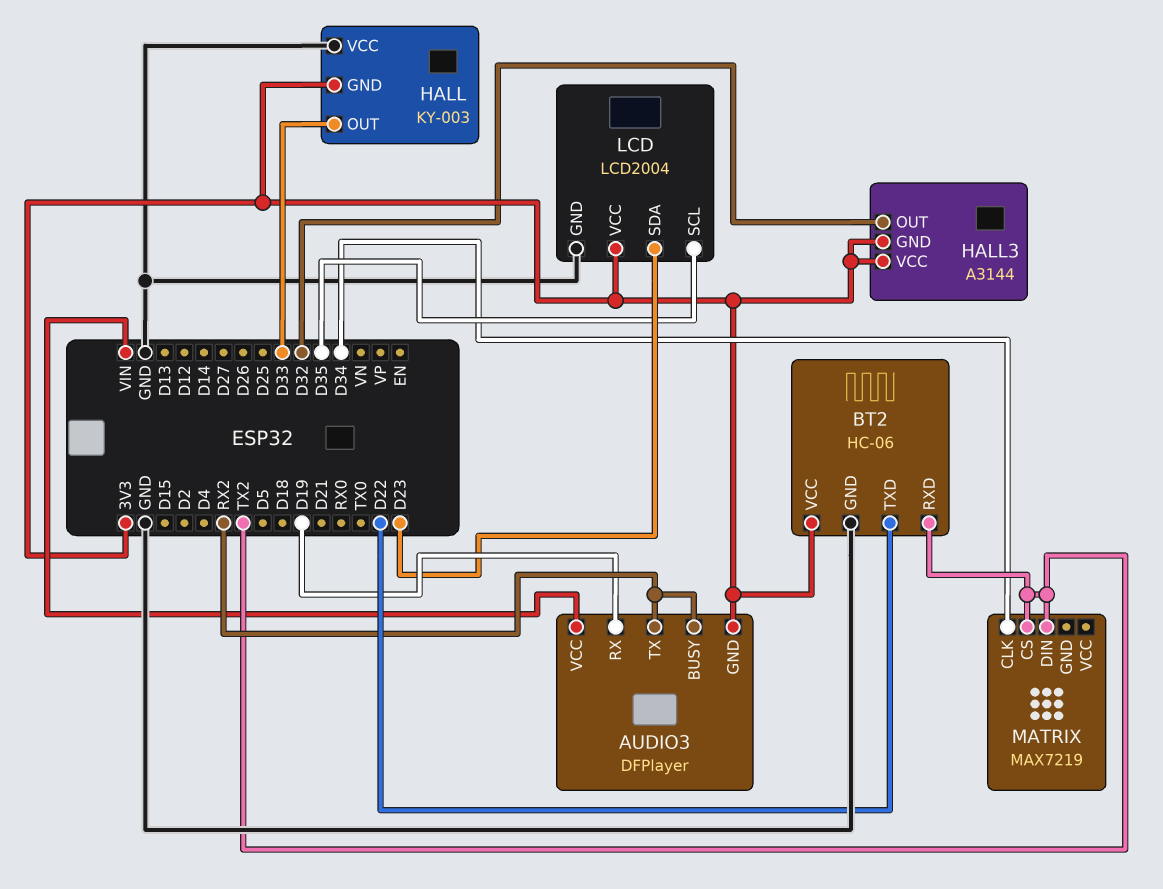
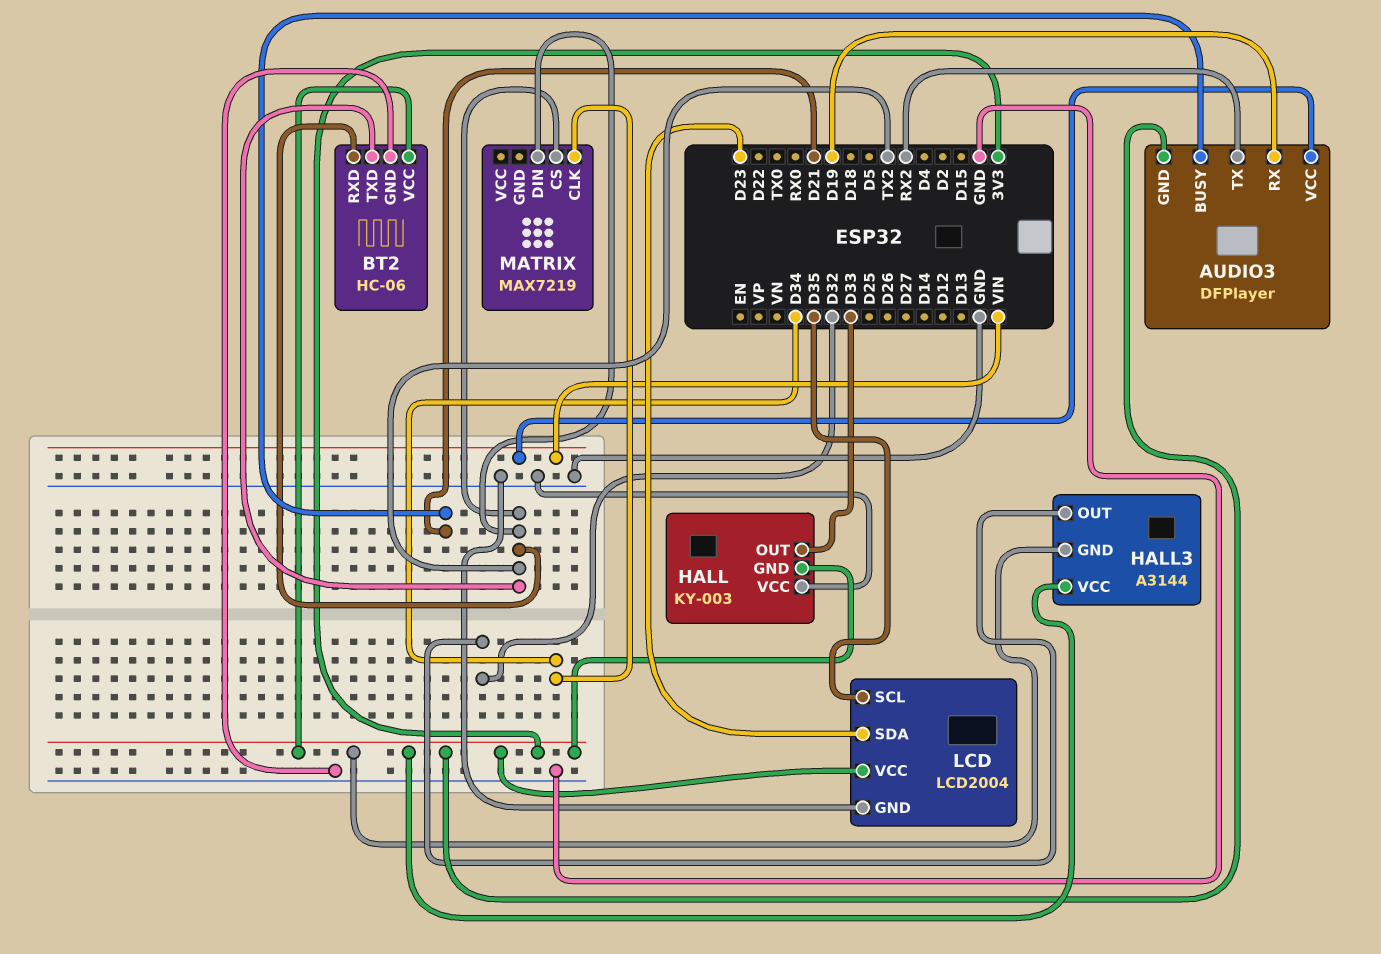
AUDIO3 pin BUSY: RX2 -> D21
BT2 pin TXD: D22 -> TX2

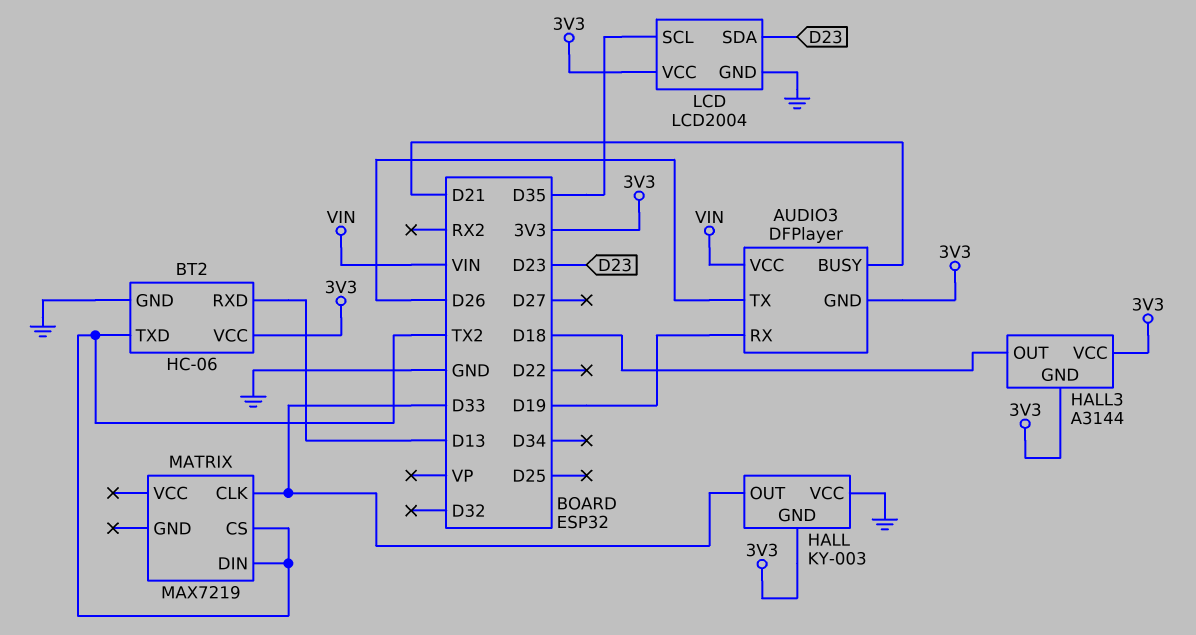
AUDIO3 pin TX: RX2 -> D26
BT2 pin RXD: TX2 -> D13
HALL3 pin OUT: D32 -> D18
MATRIX pin CLK: D34 -> D33

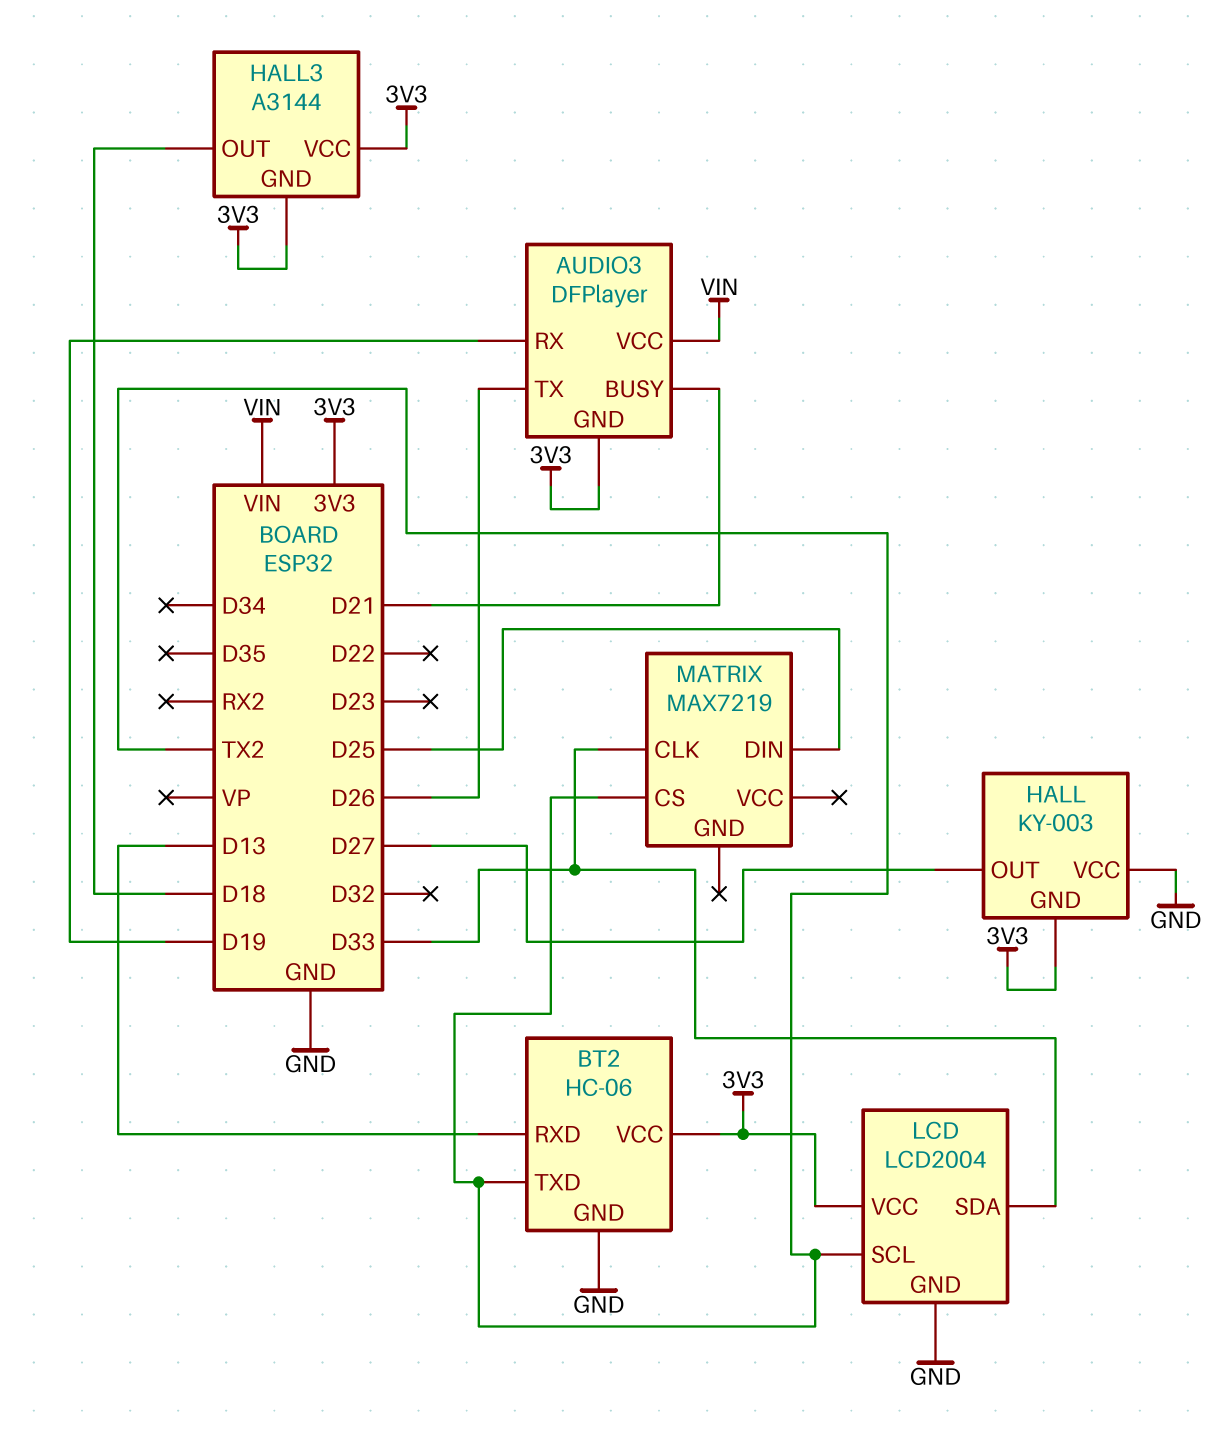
HALL pin OUT: D33 -> D27
LCD pin SCL: D35 -> TX2
LCD pin SDA: D23 -> D33
MATRIX pin DIN: TX2 -> D25

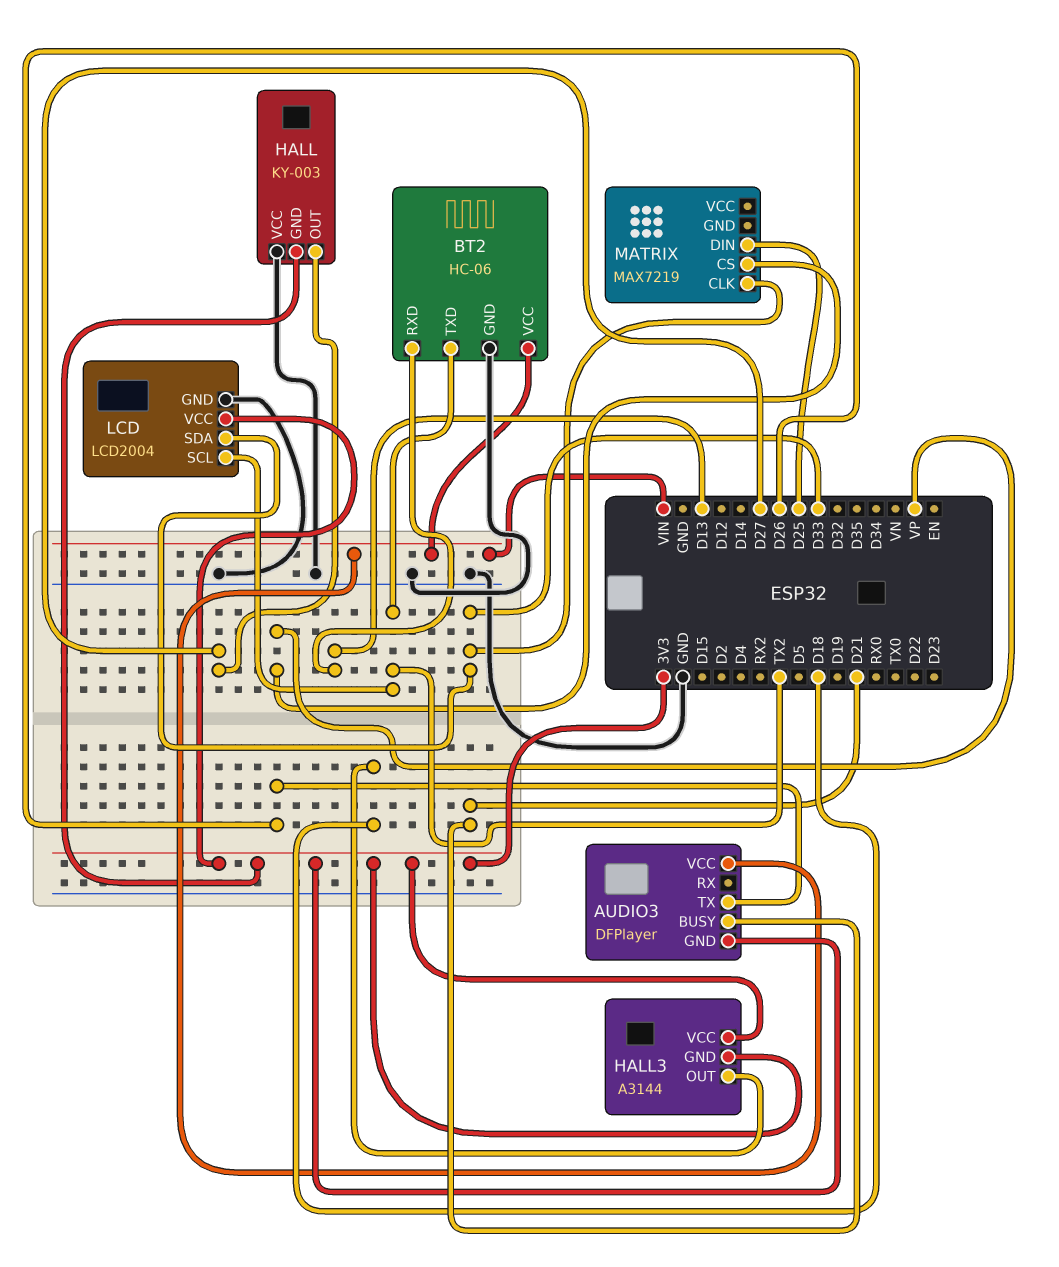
AUDIO3 pin RX: D19 -> none
BT2 pin VCC: 3V3 -> VIN
MATRIX pin CS: TX2 -> VP

